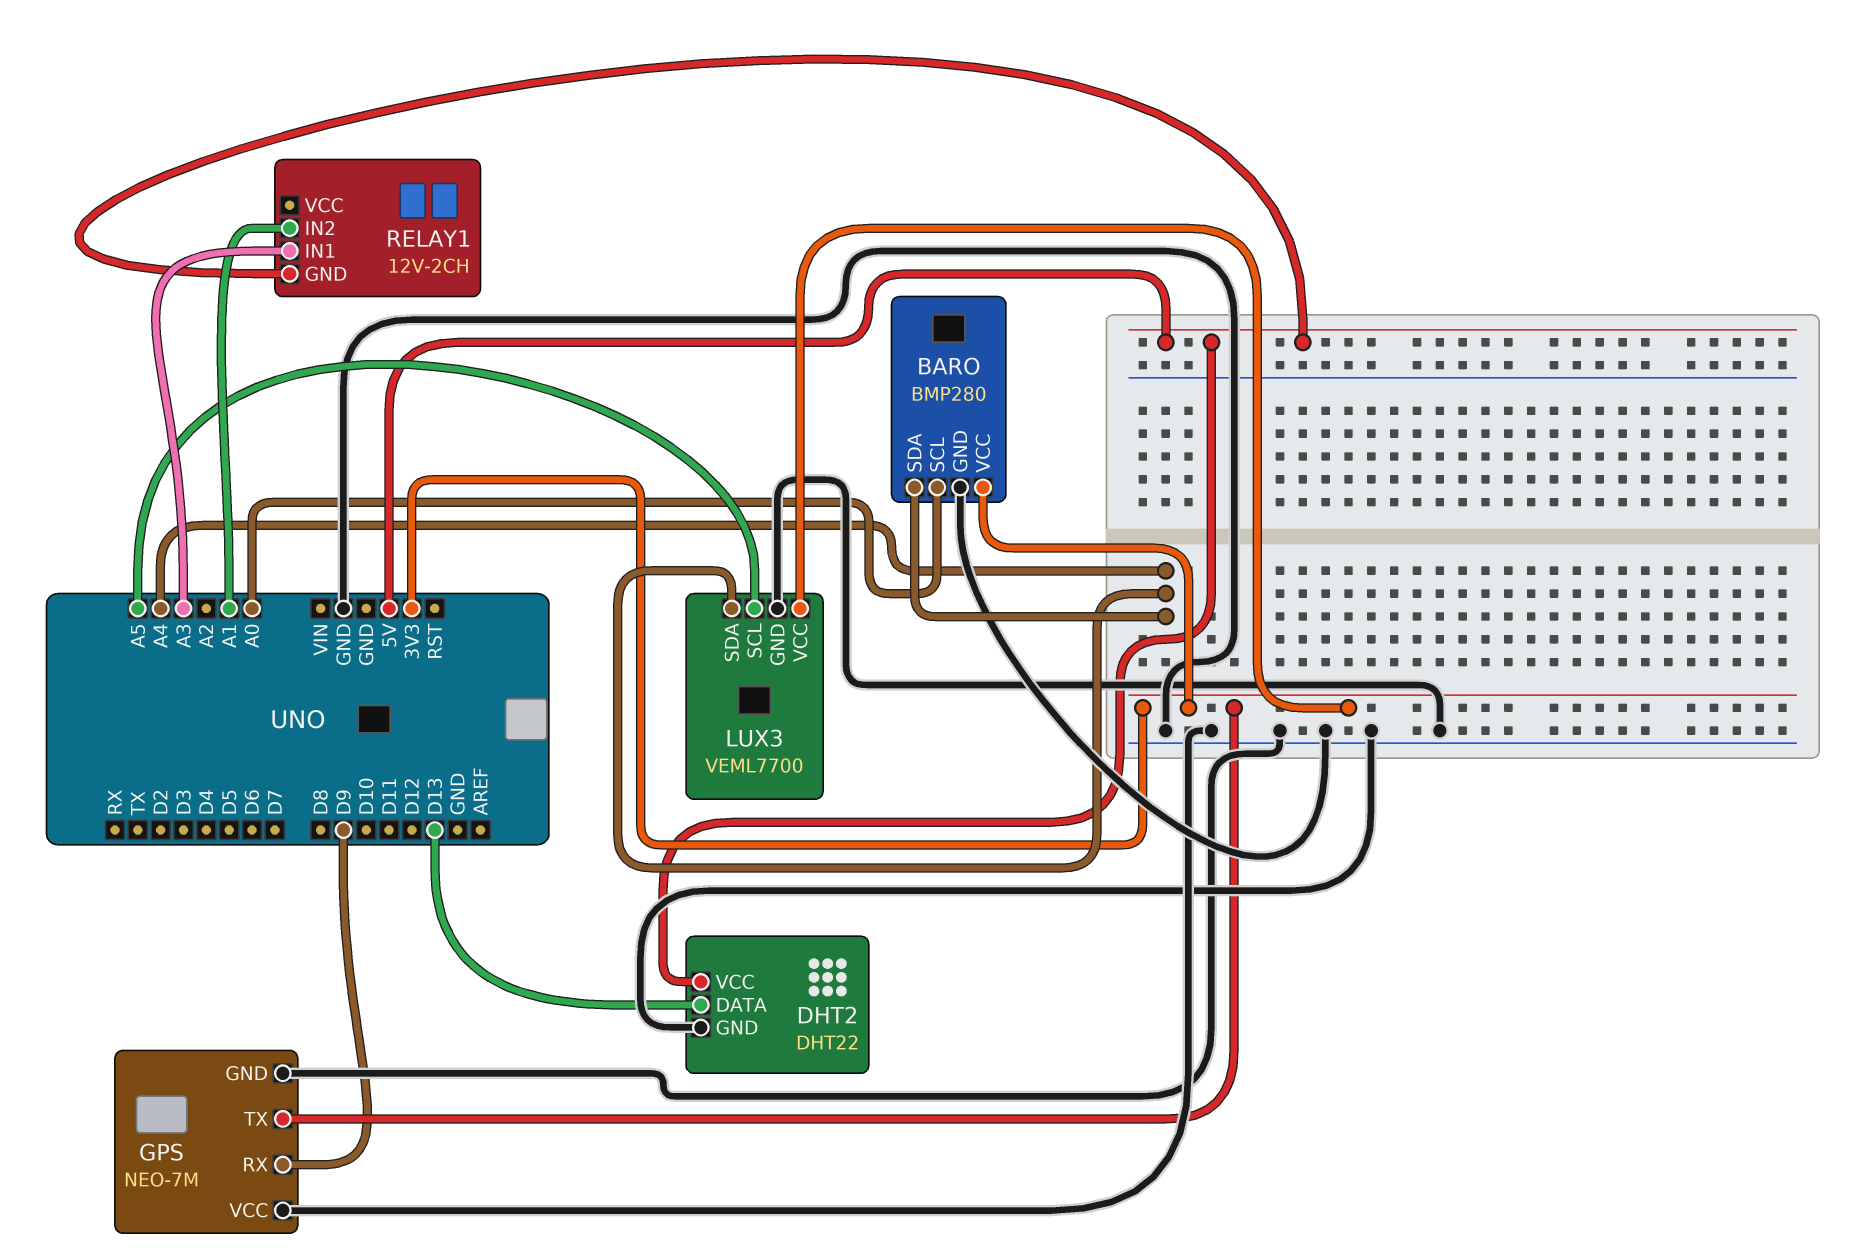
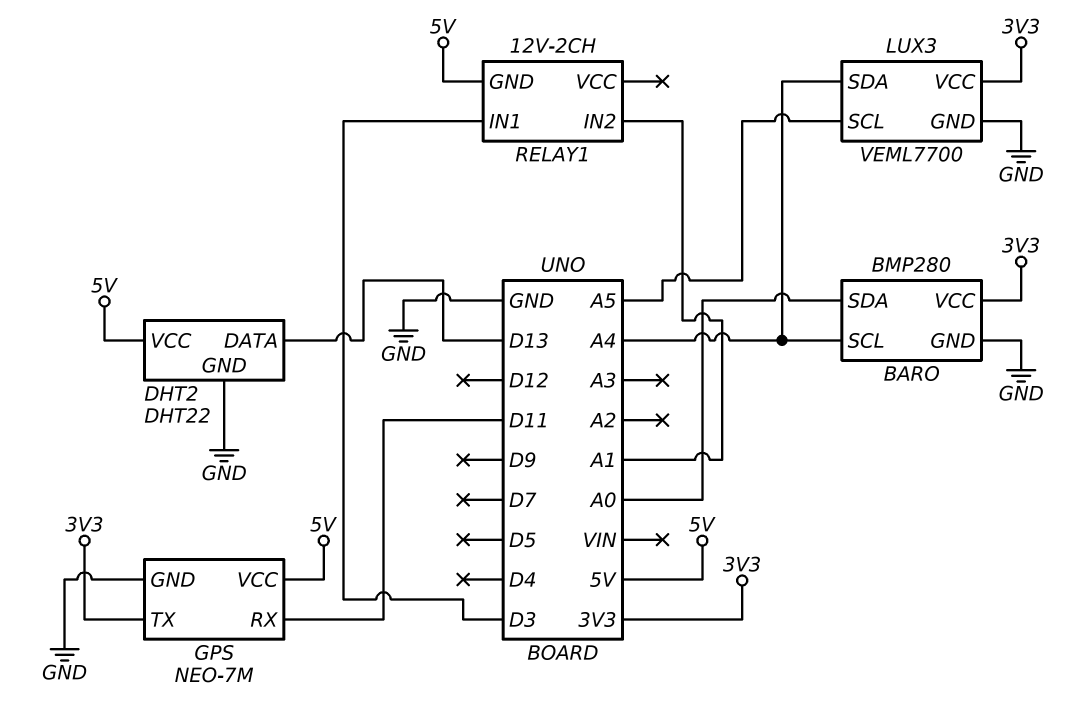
BARO pin SCL: A0 -> A4
BARO pin SDA: A4 -> A0
GPS pin RX: D9 -> D11
GPS pin VCC: GND -> 5V
RELAY1 pin IN1: A3 -> D3

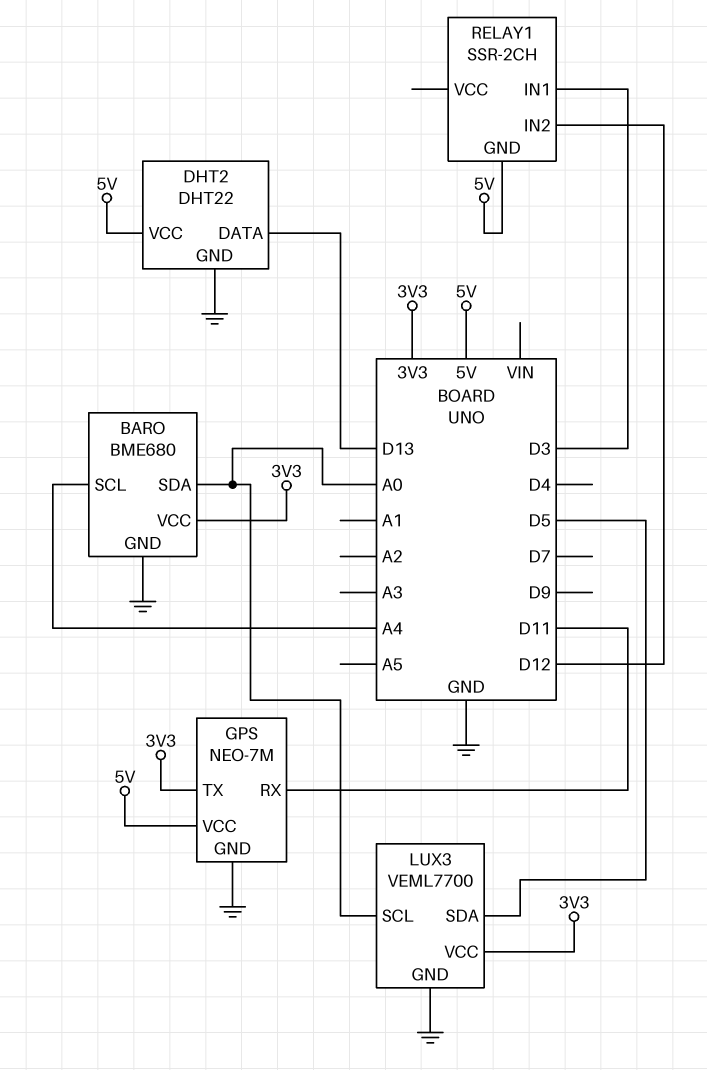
BARO: BMP280 -> BME680
LUX3 pin SCL: A5 -> A0
LUX3 pin SDA: A4 -> D5
RELAY1: 12V-2CH -> SSR-2CH
RELAY1 pin IN2: A1 -> D12

